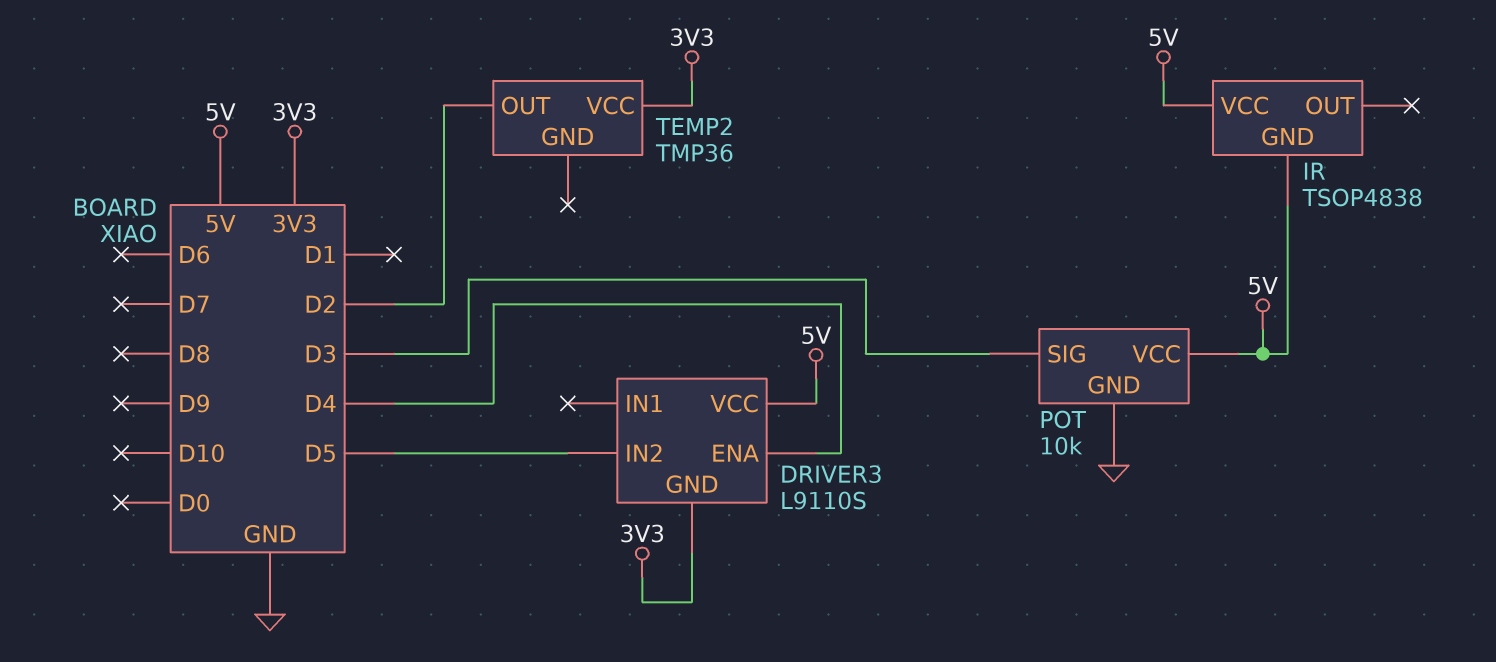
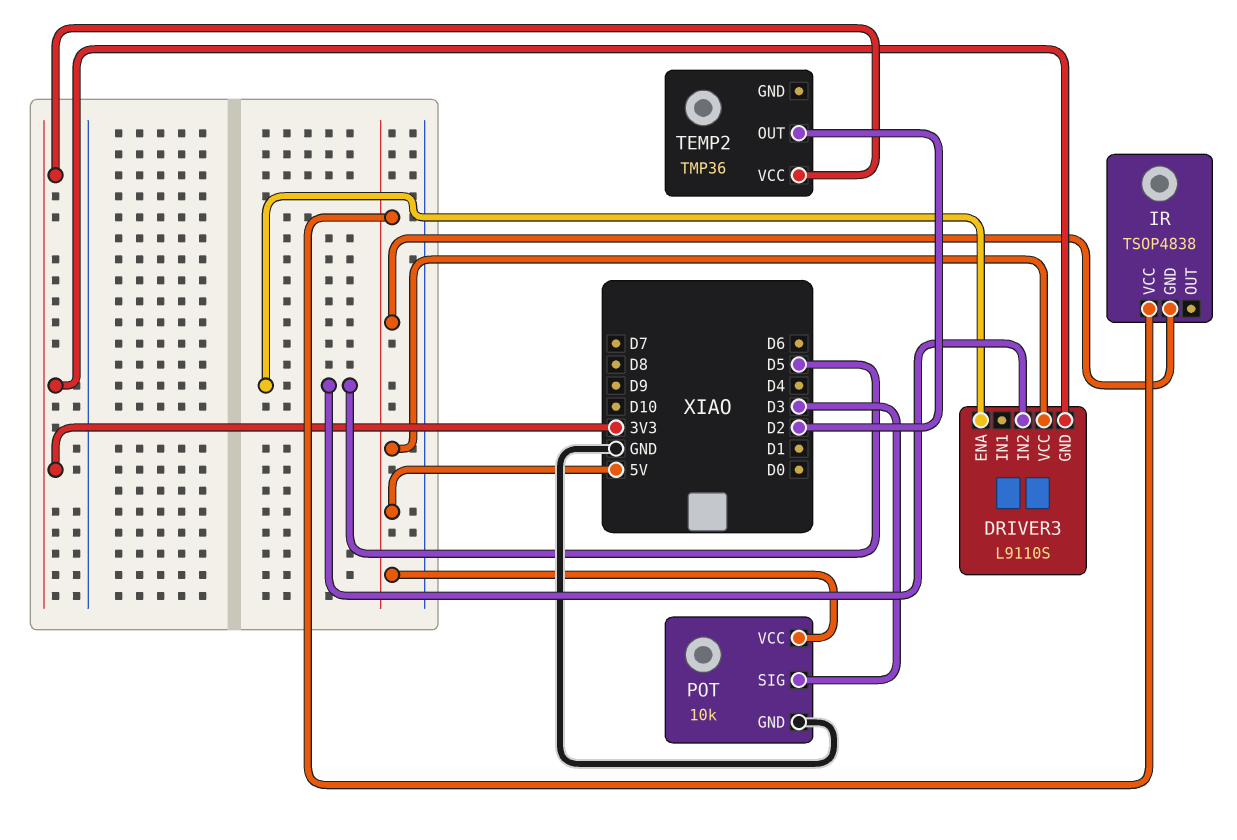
DRIVER3 pin ENA: D4 -> D5

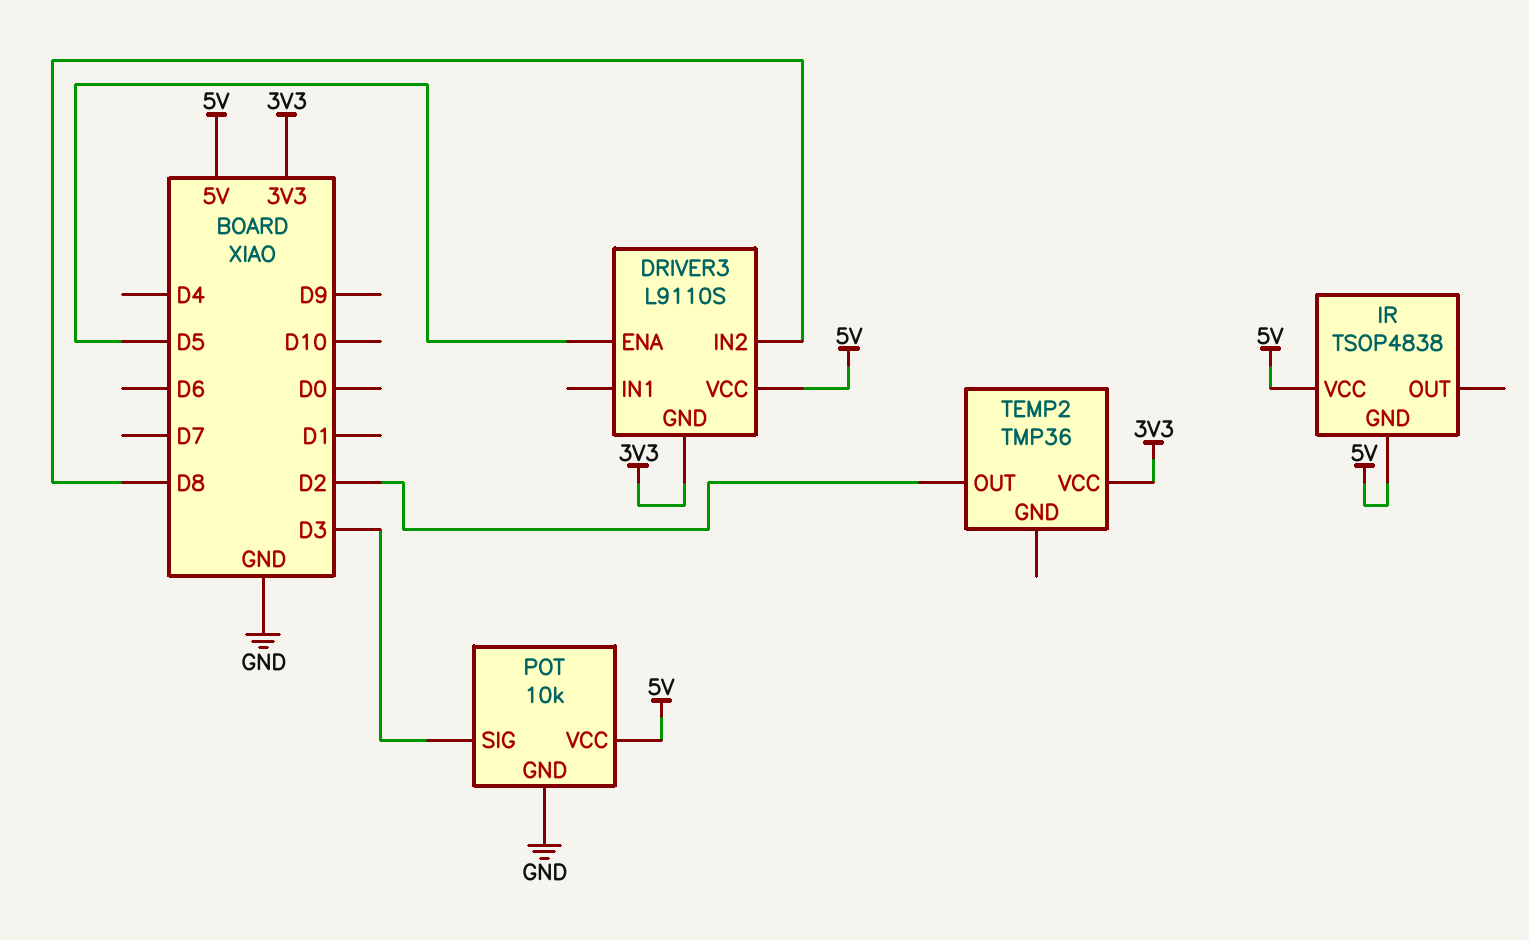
DRIVER3 pin IN2: D5 -> D8

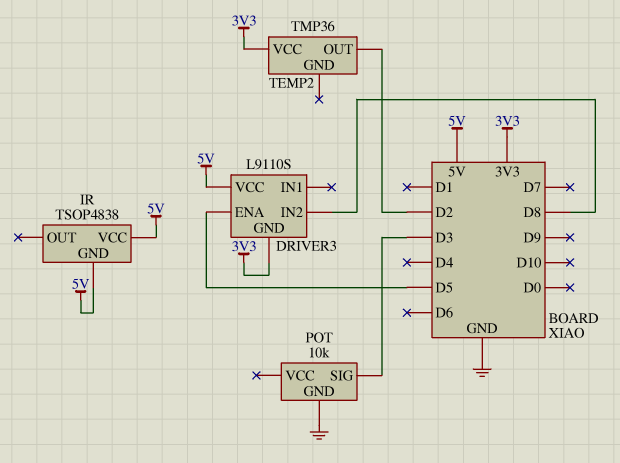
POT pin VCC: 5V -> none

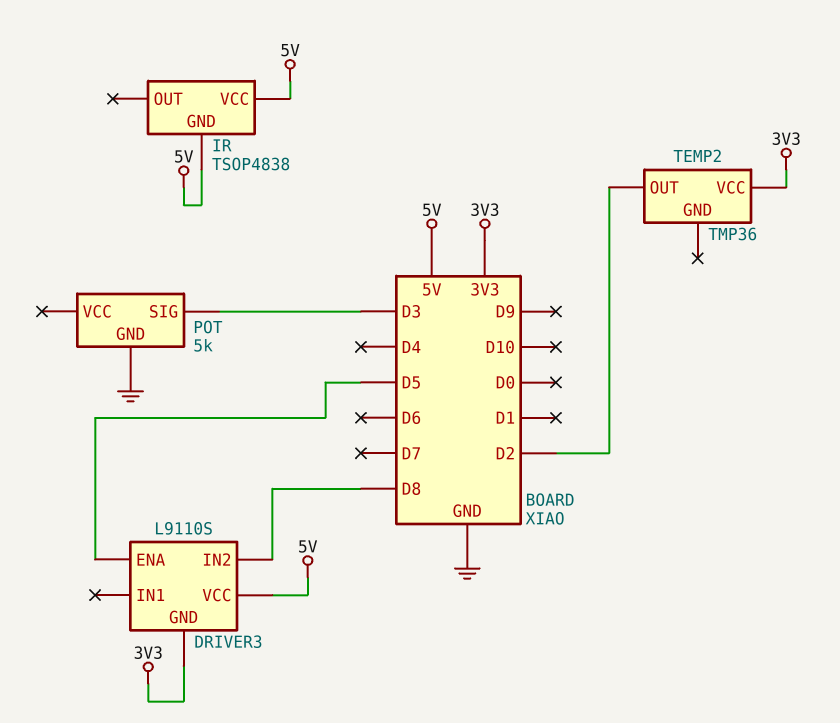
POT: 10k -> 5k

